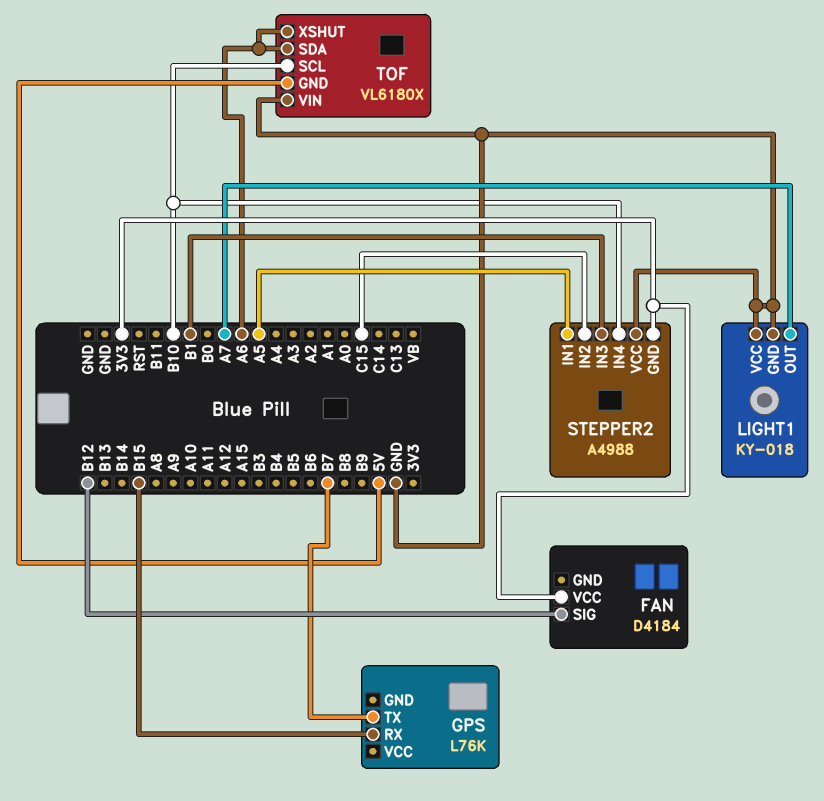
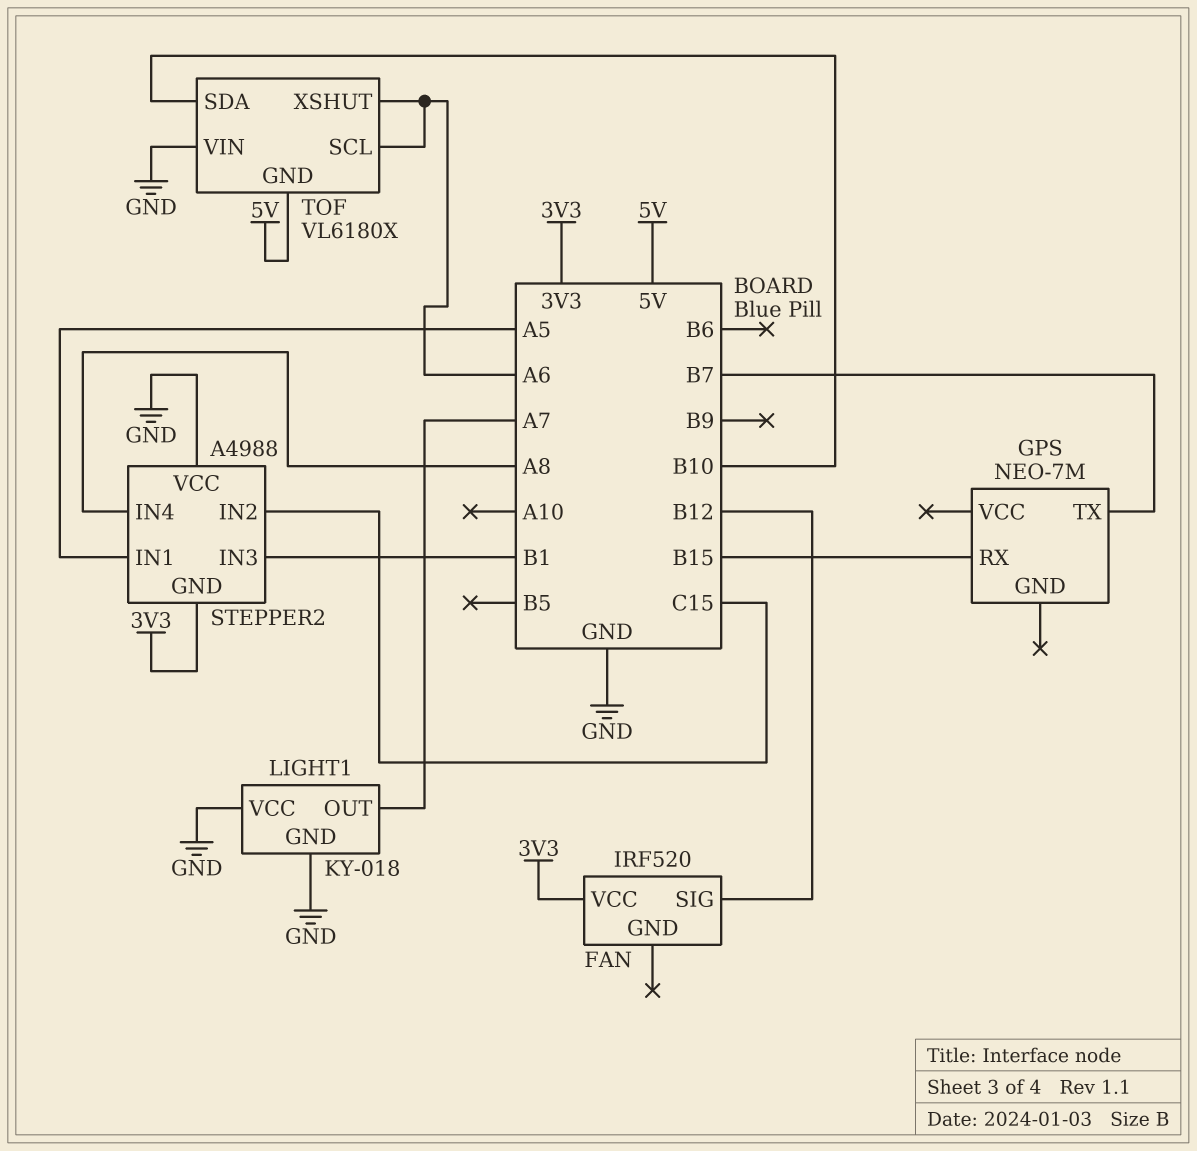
FAN: D4184 -> IRF520
GPS: L76K -> NEO-7M
STEPPER2 pin IN4: B10 -> A8
TOF pin SCL: B10 -> A6
TOF pin SDA: A6 -> B10

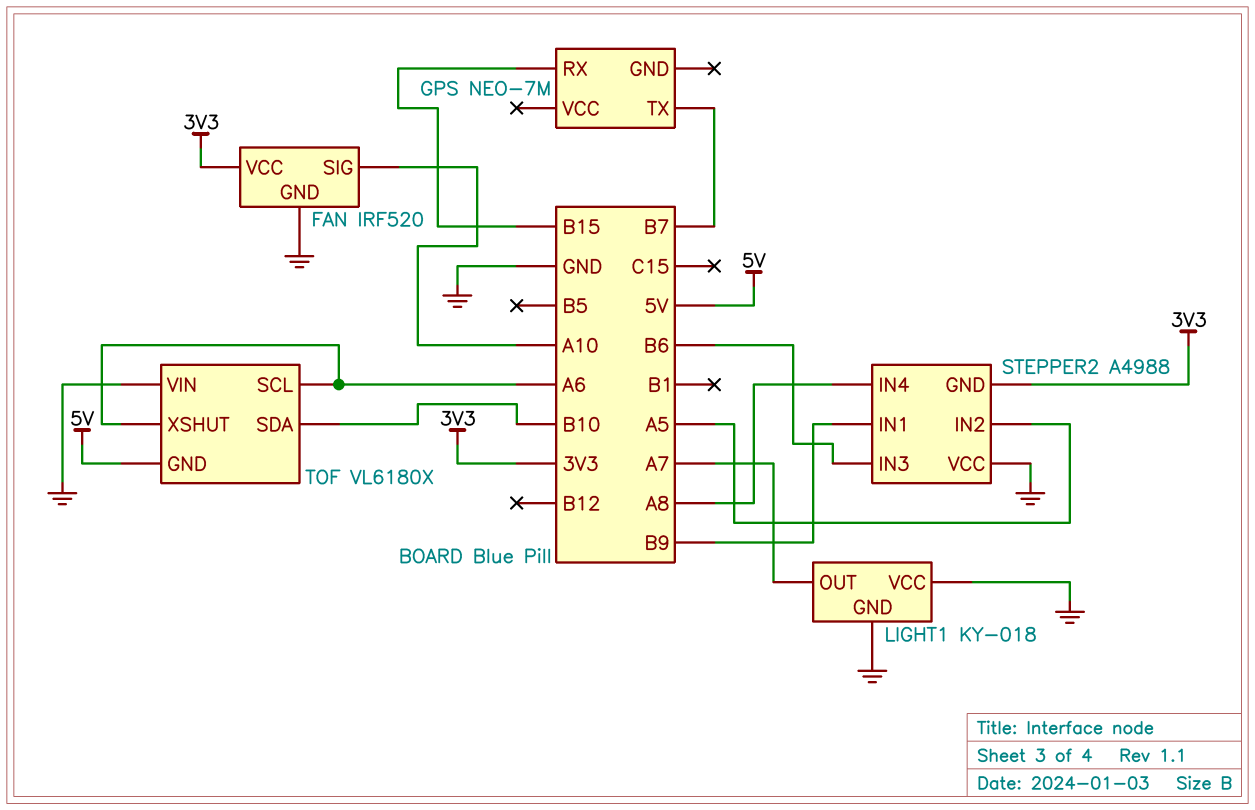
FAN pin GND: none -> GND
FAN pin SIG: B12 -> A10
STEPPER2 pin IN1: A5 -> B9
STEPPER2 pin IN2: C15 -> A5
STEPPER2 pin IN3: B1 -> B6

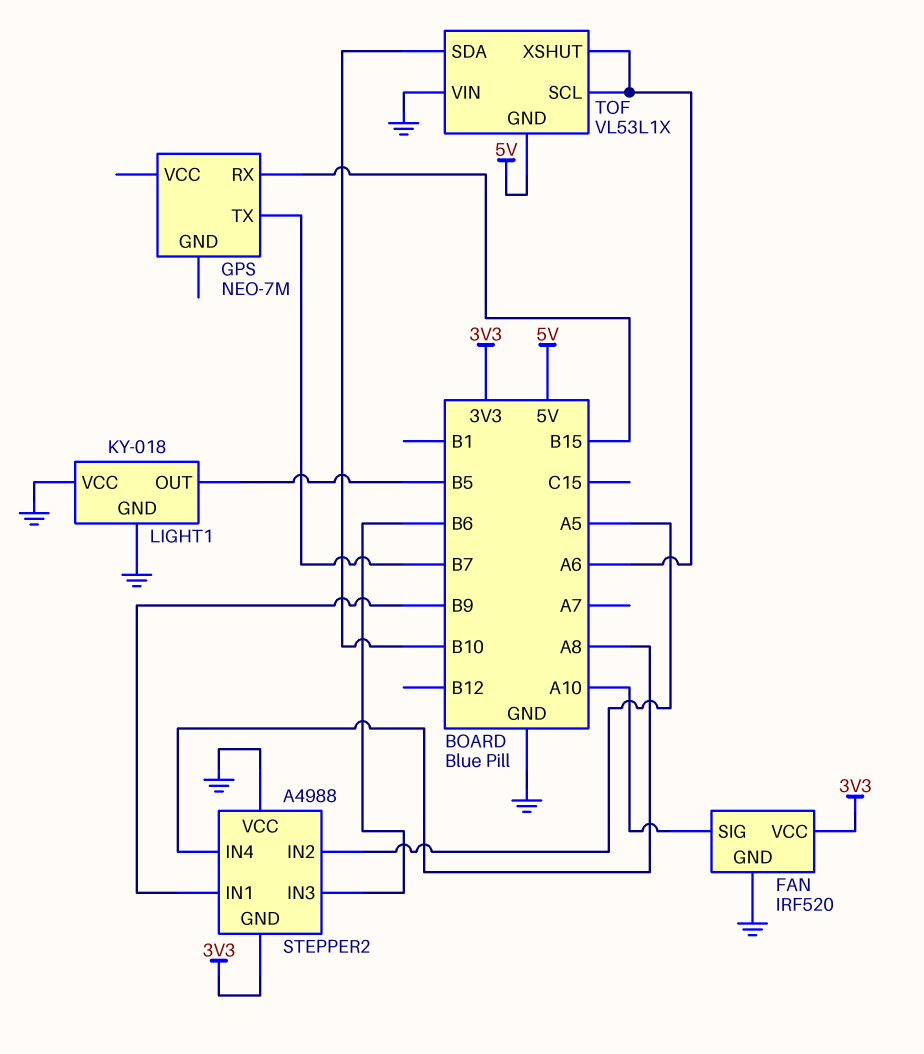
LIGHT1 pin OUT: A7 -> B5
TOF: VL6180X -> VL53L1X

